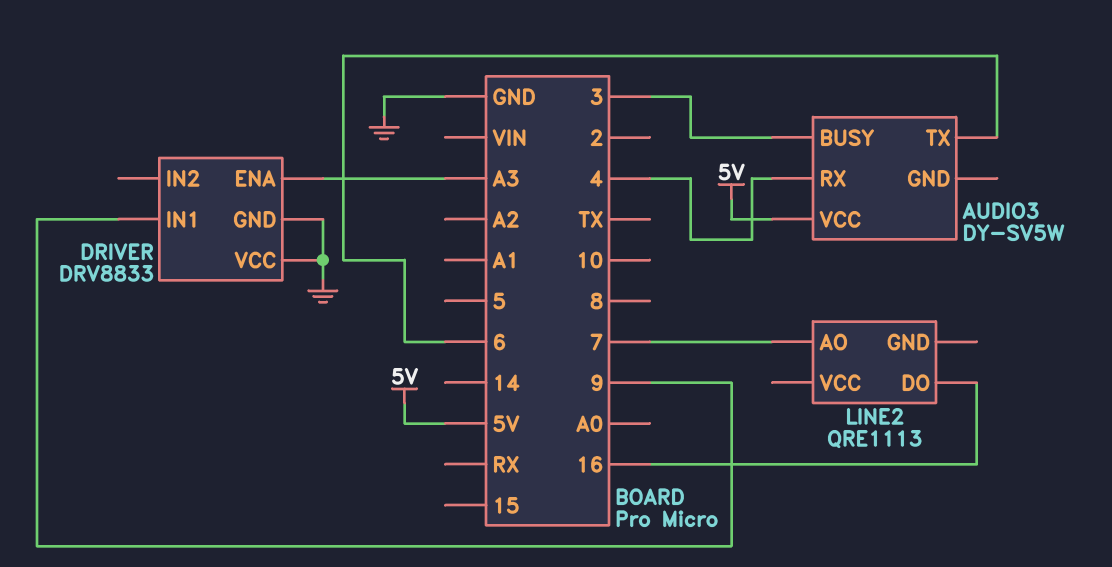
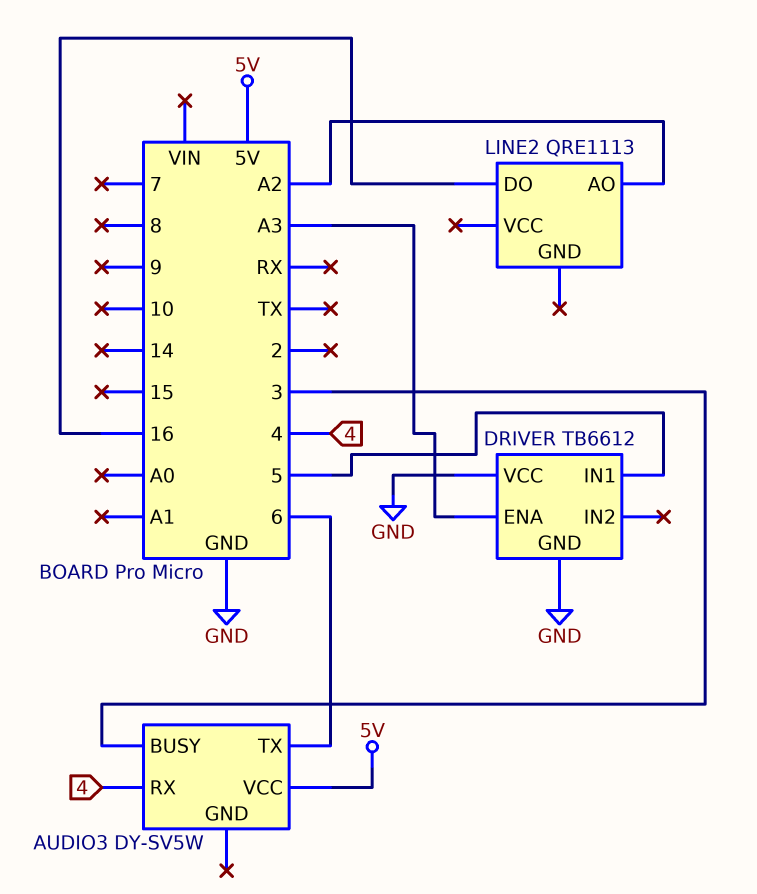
DRIVER: DRV8833 -> TB6612
DRIVER pin IN1: 9 -> 5
LINE2 pin AO: 7 -> A2

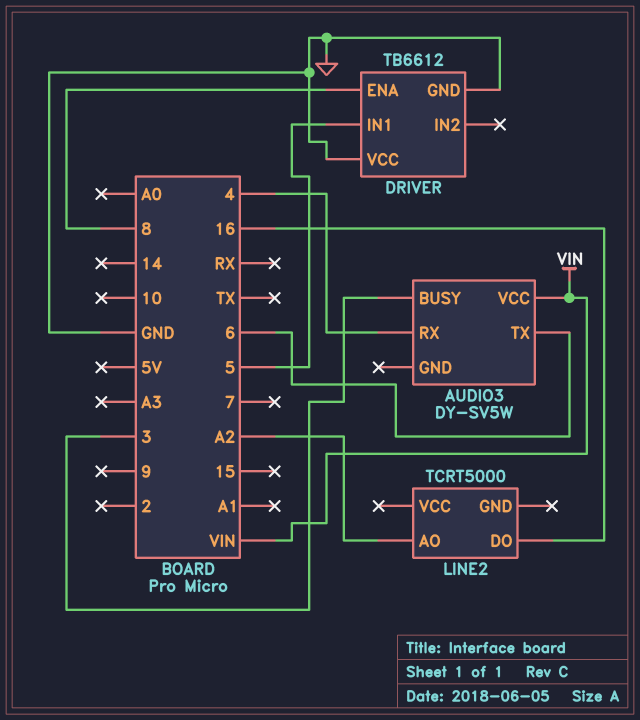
AUDIO3 pin VCC: 5V -> VIN
DRIVER pin ENA: A3 -> 8
LINE2: QRE1113 -> TCRT5000

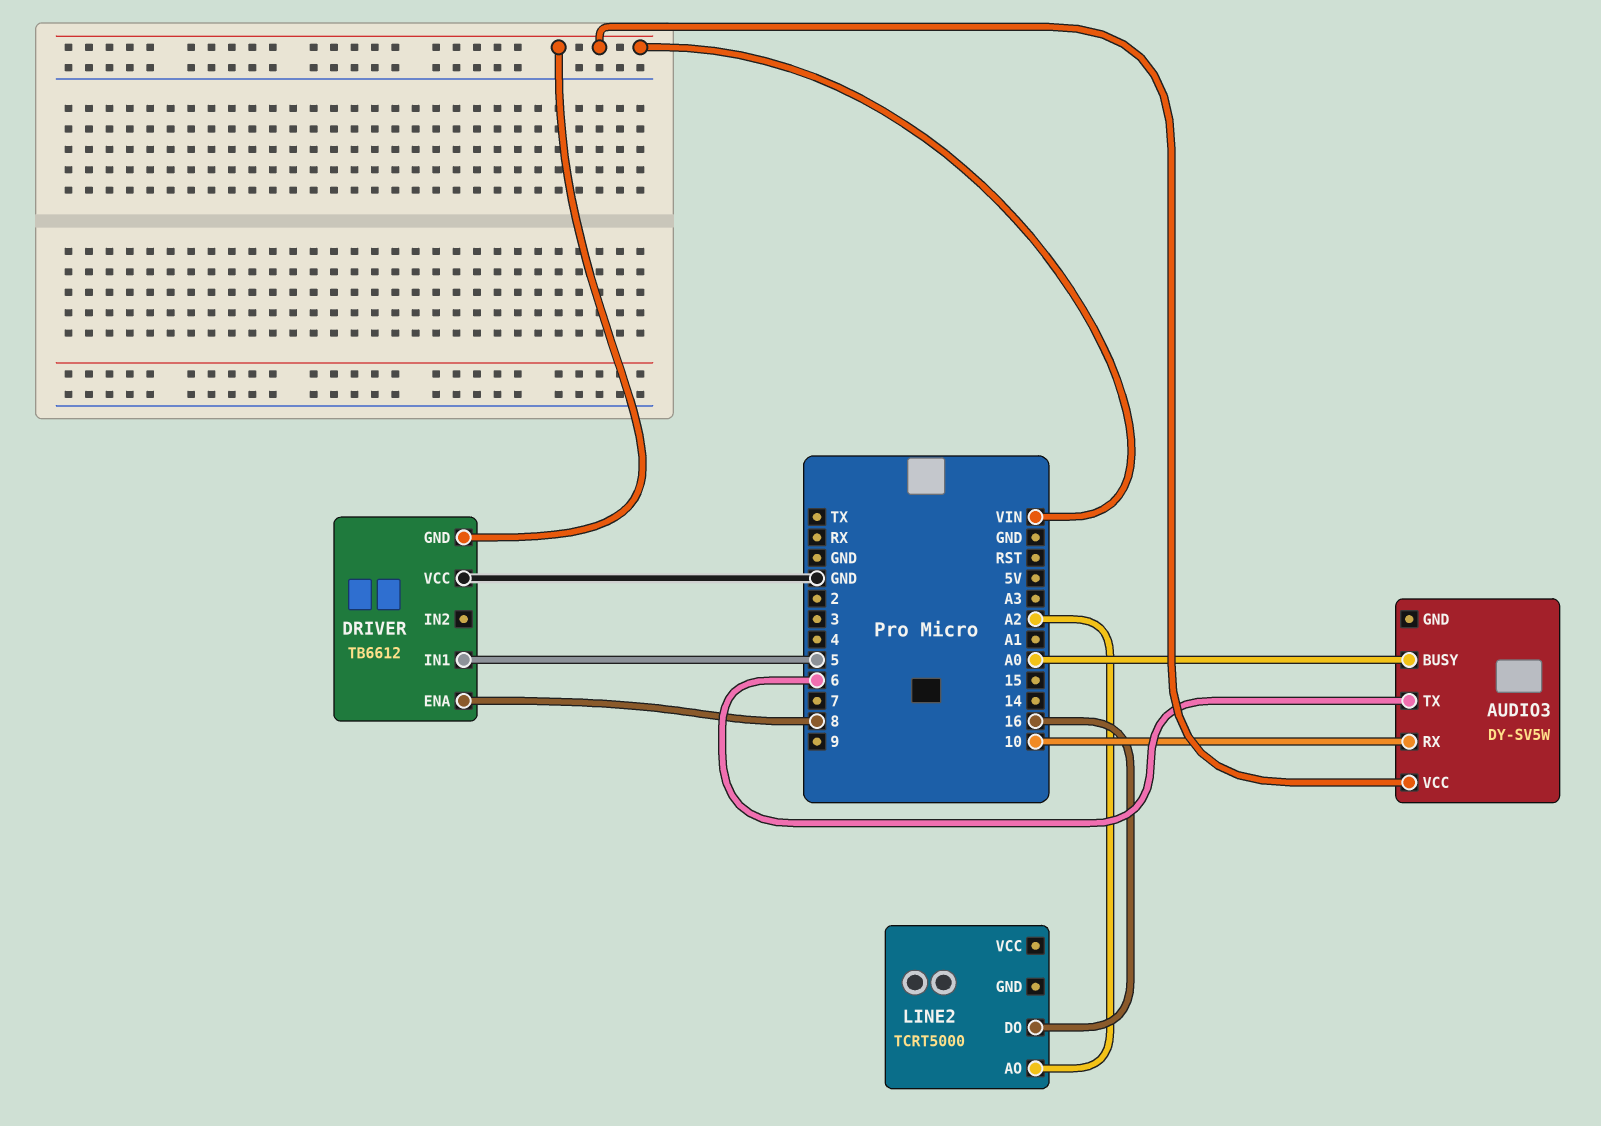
AUDIO3 pin BUSY: 3 -> A0
AUDIO3 pin RX: 4 -> 10
DRIVER pin GND: GND -> VIN

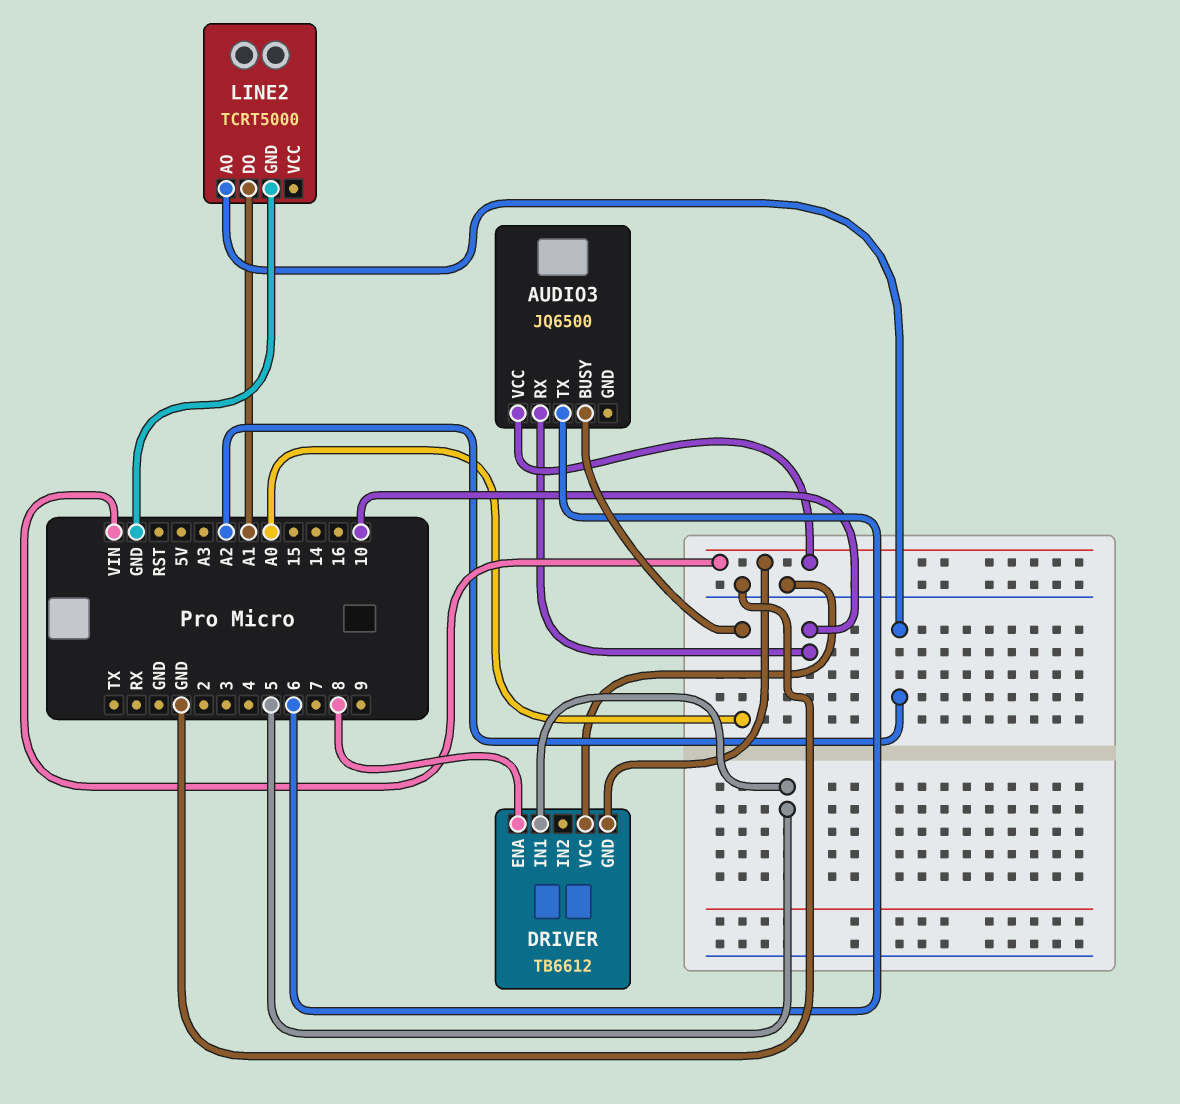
AUDIO3: DY-SV5W -> JQ6500
LINE2 pin DO: 16 -> A1
LINE2 pin GND: none -> GND

